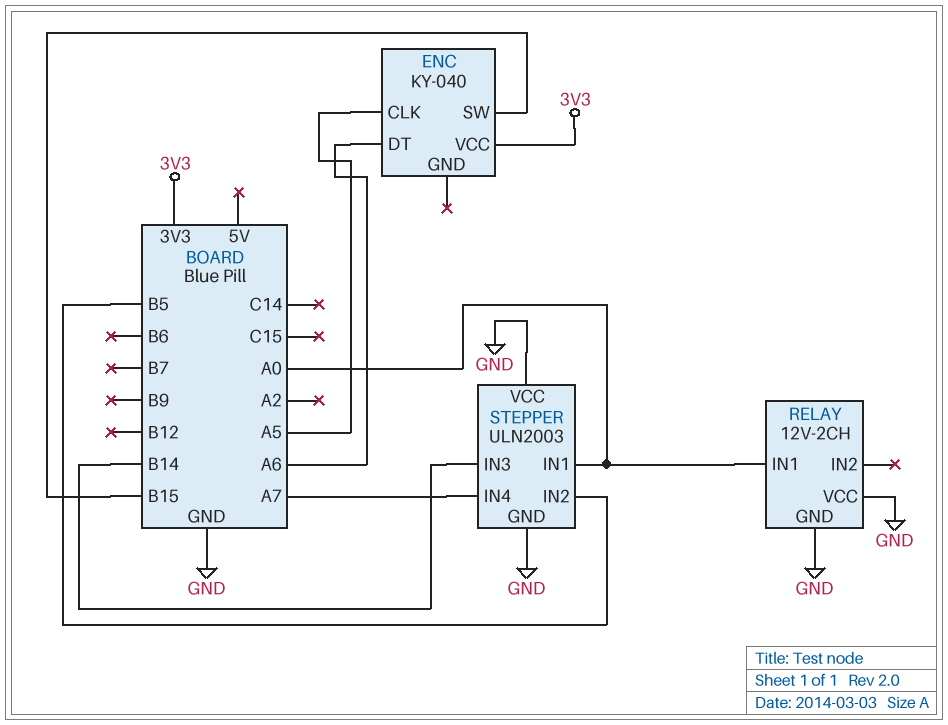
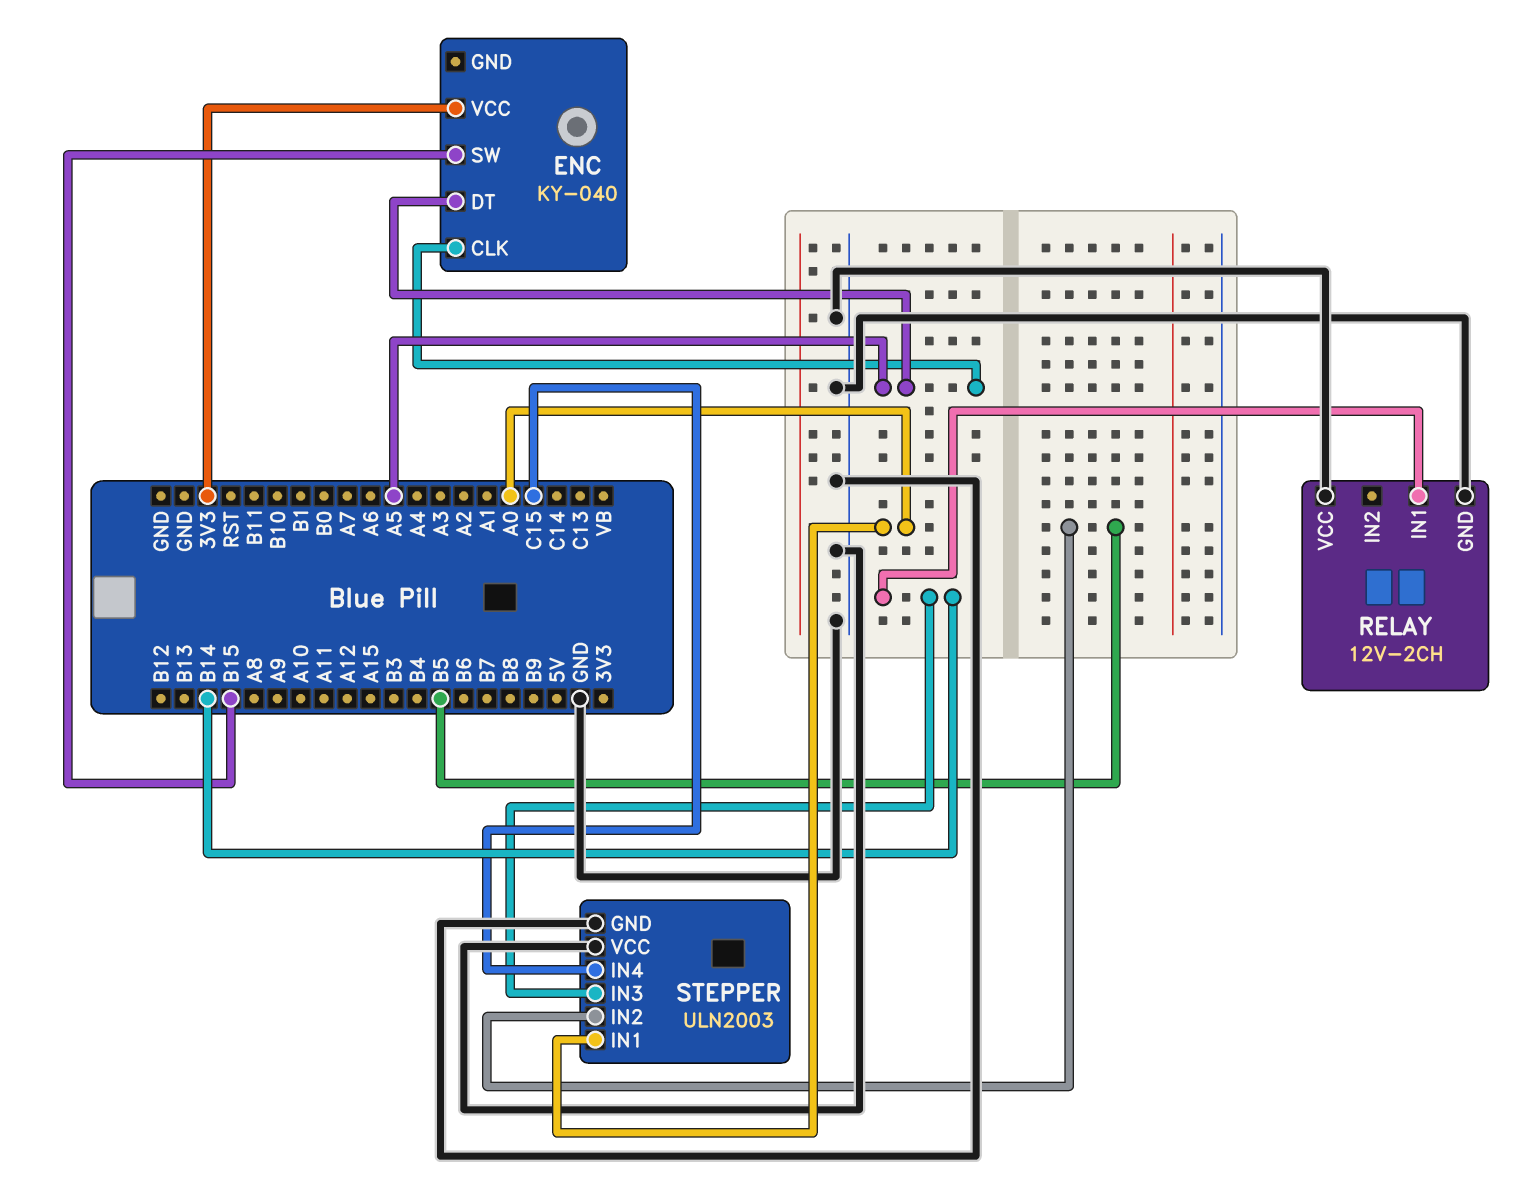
ENC pin DT: A6 -> A5
RELAY pin IN1: A0 -> B14
STEPPER pin IN4: A7 -> C15

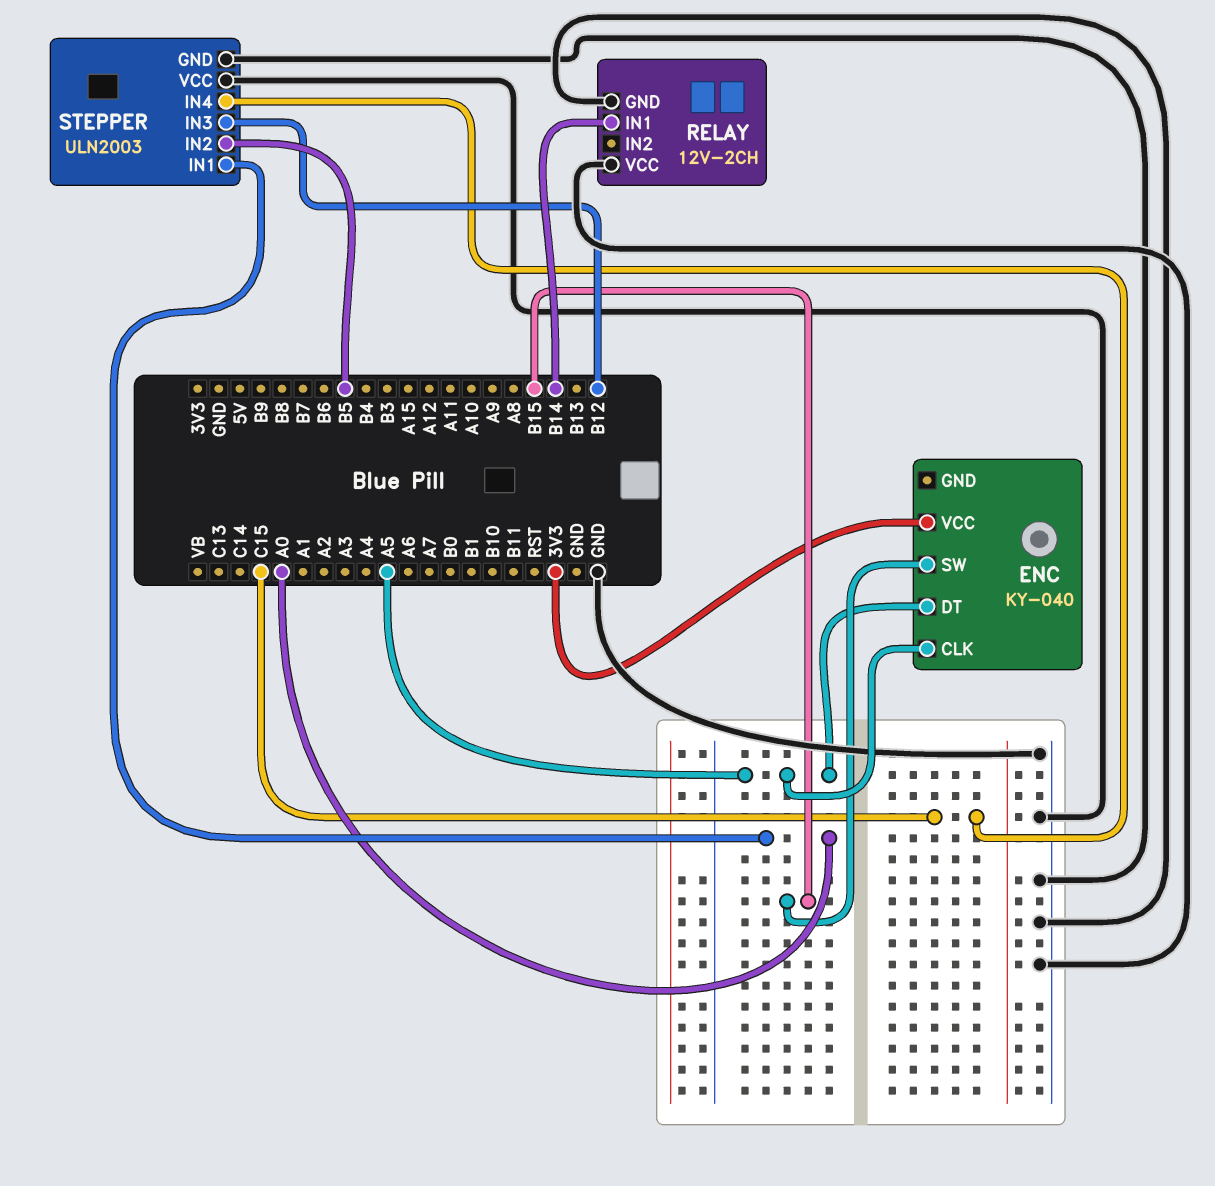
STEPPER pin IN3: B14 -> B12

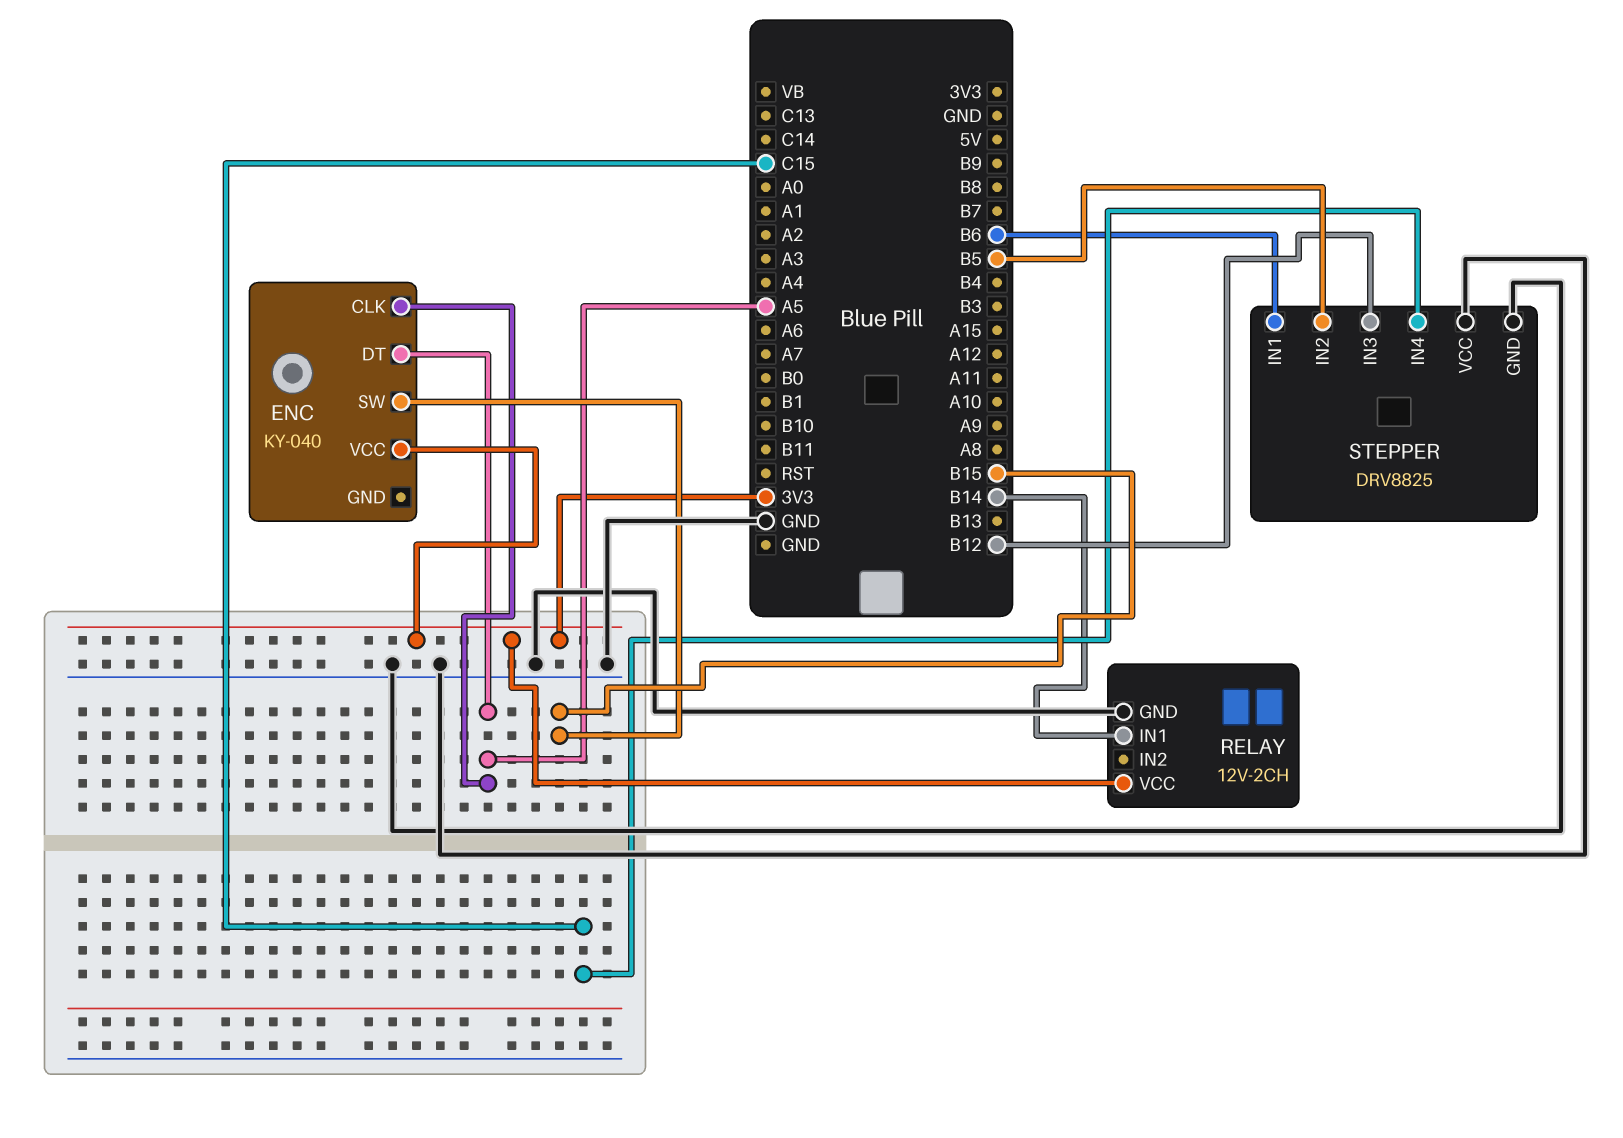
RELAY pin VCC: GND -> 3V3
STEPPER: ULN2003 -> DRV8825
STEPPER pin IN1: A0 -> B6

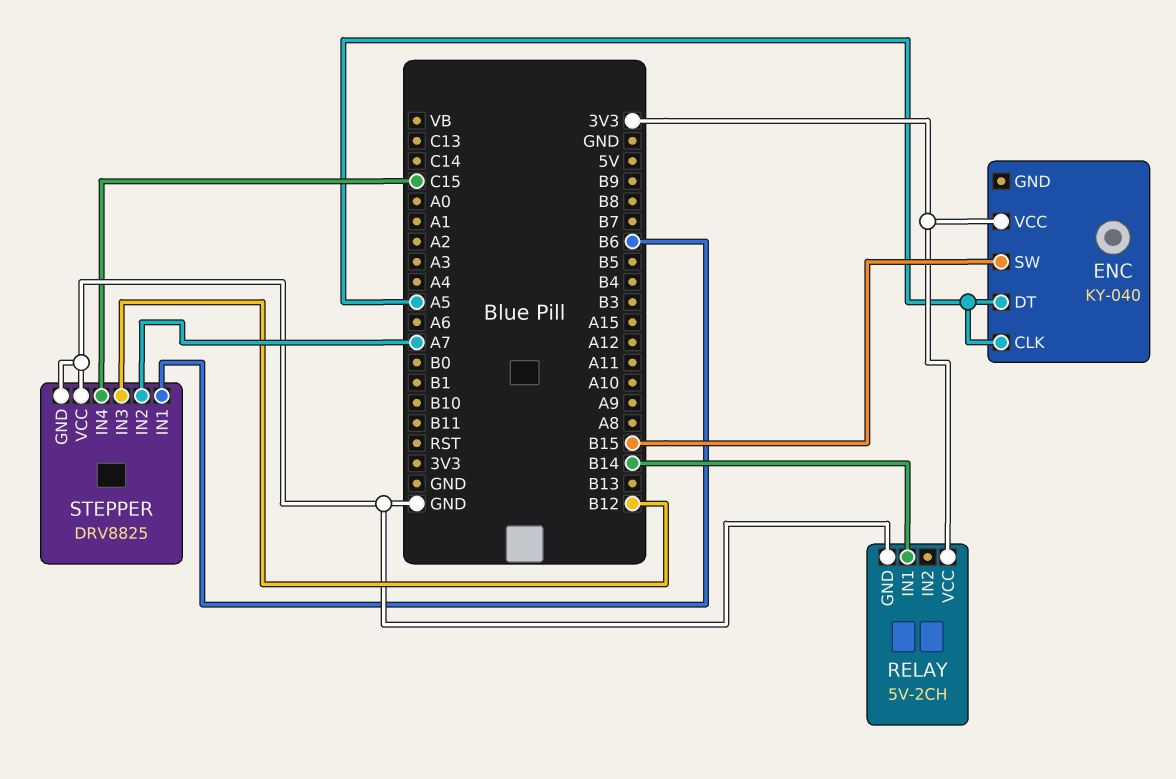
RELAY: 12V-2CH -> 5V-2CH
STEPPER pin IN2: B5 -> A7

